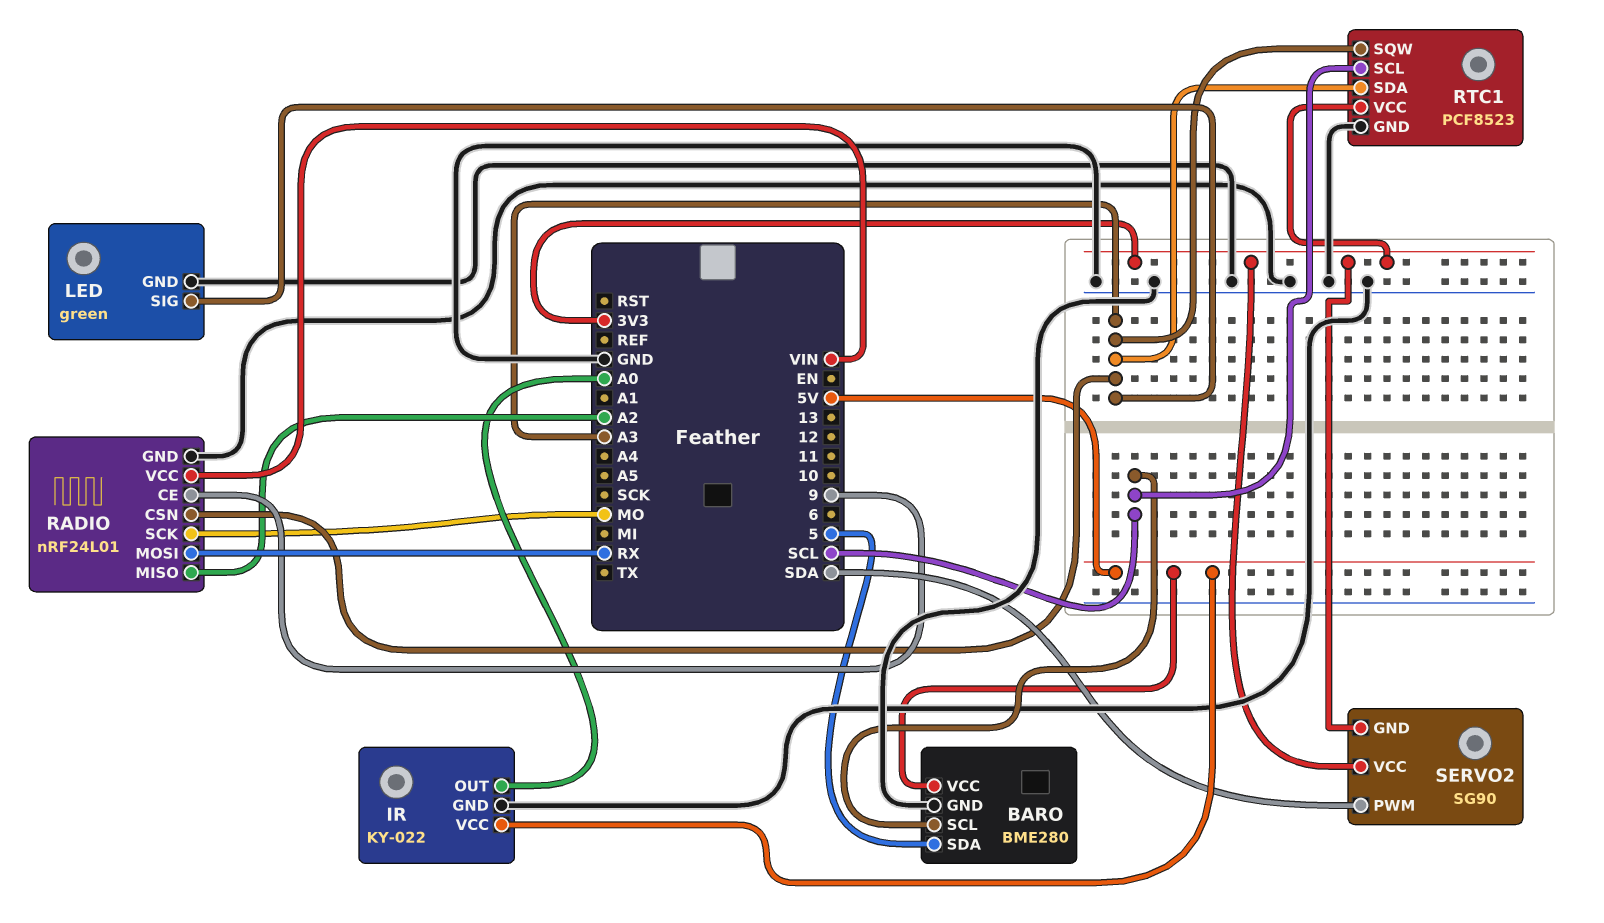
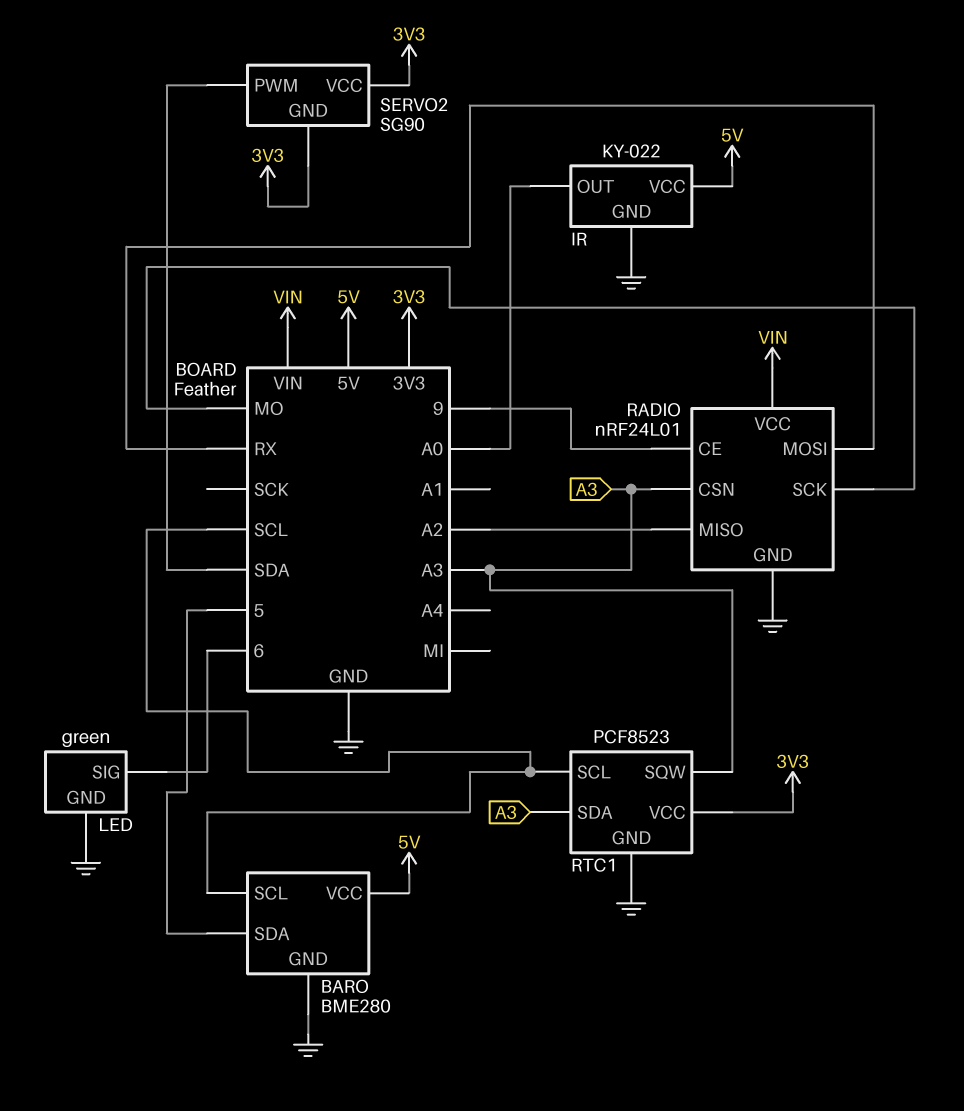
LED pin SIG: A3 -> 6

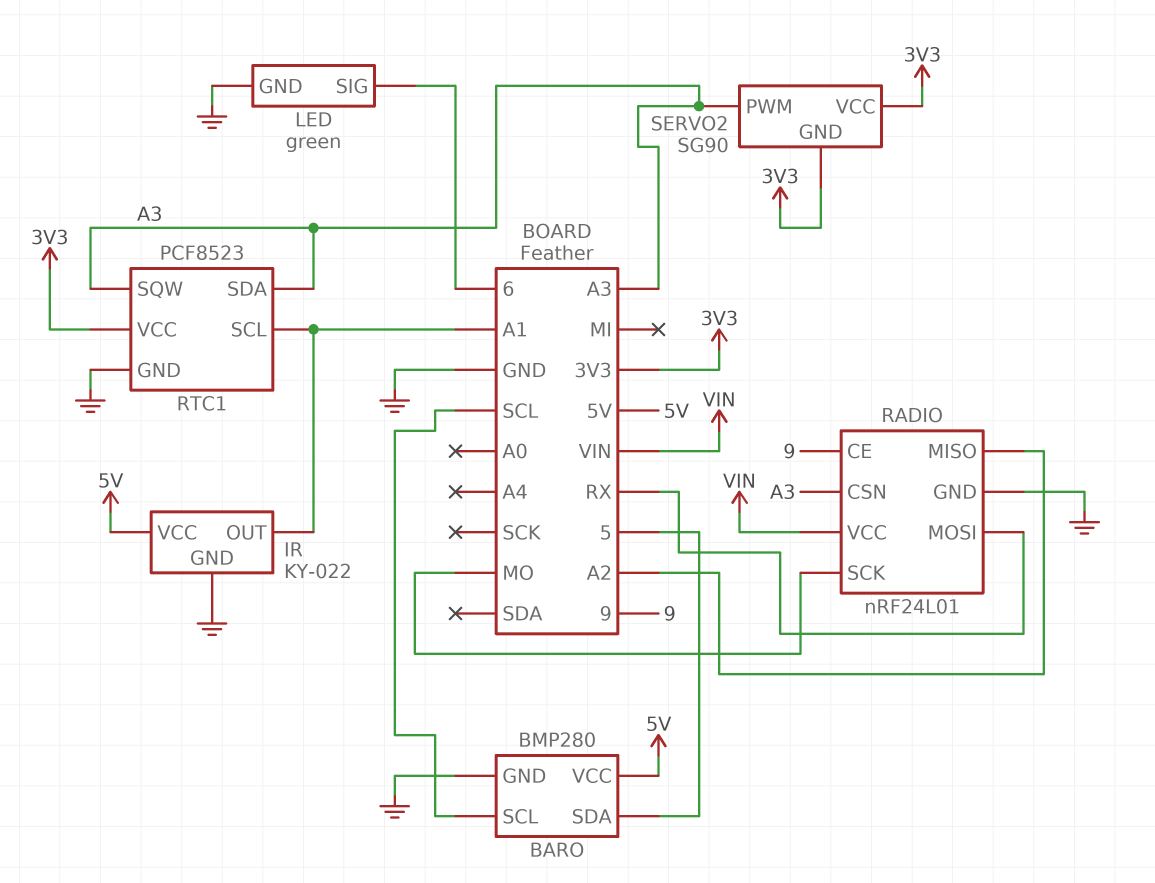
BARO: BME280 -> BMP280
IR pin OUT: A0 -> A1
RTC1 pin SCL: SCL -> A1
SERVO2 pin PWM: SDA -> A3

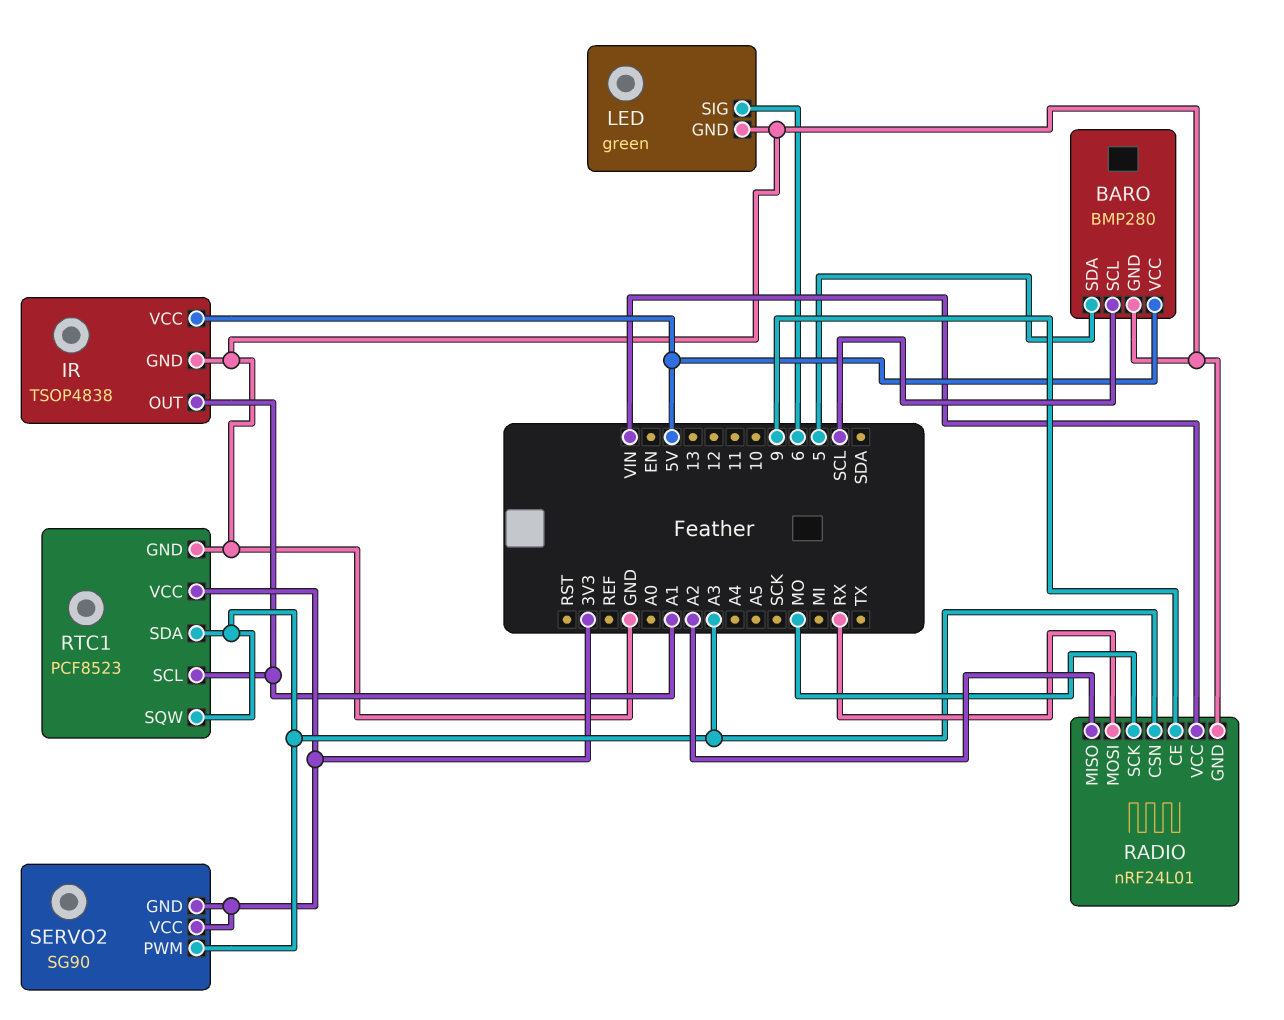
IR: KY-022 -> TSOP4838

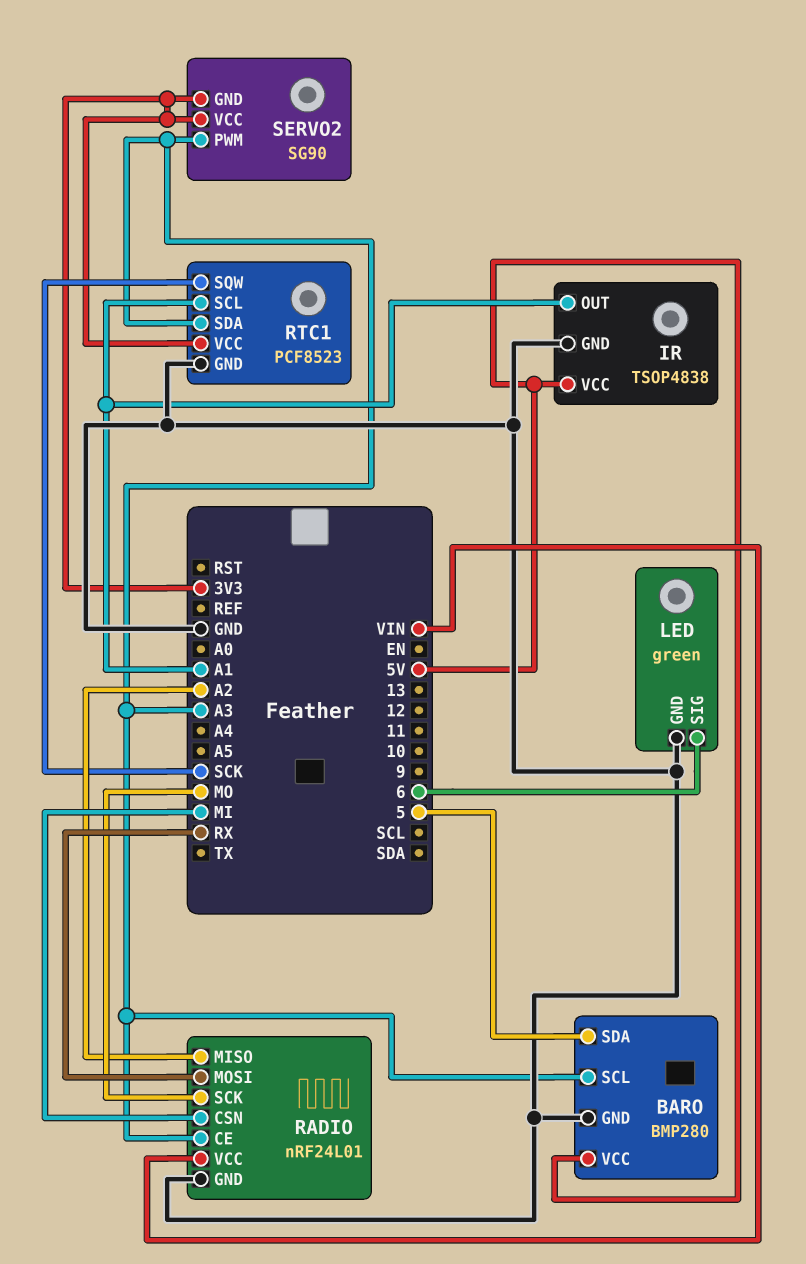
BARO pin SCL: SCL -> A3
RADIO pin CE: 9 -> A3
RADIO pin CSN: A3 -> MI
RTC1 pin SQW: A3 -> SCK

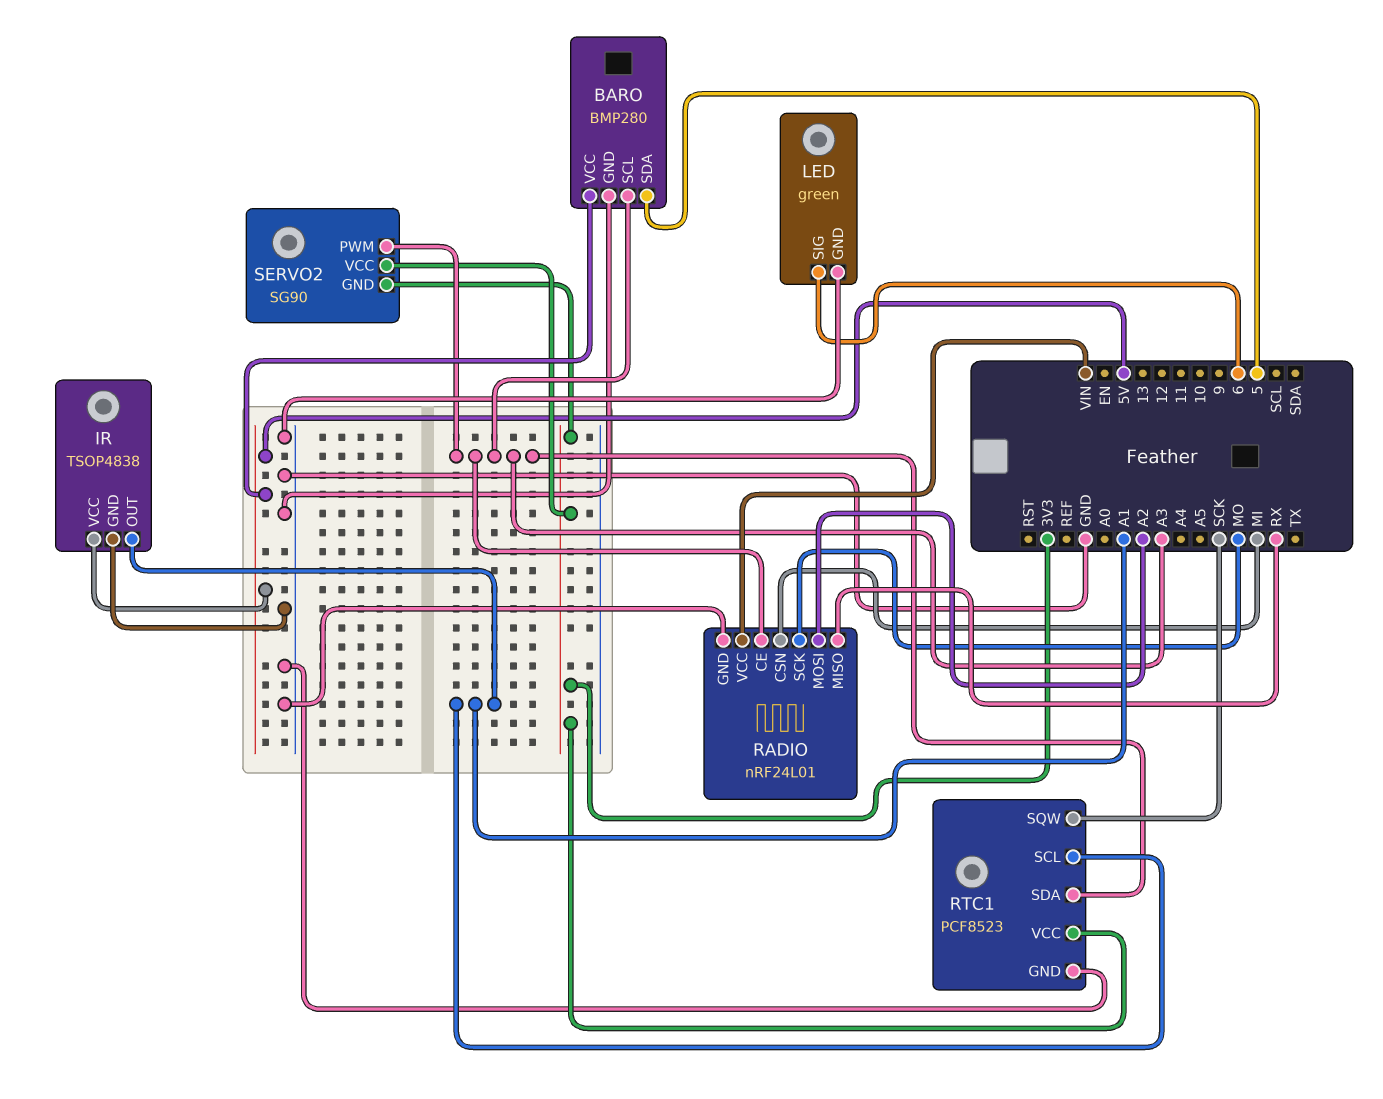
RADIO pin MISO: A2 -> RX
RADIO pin MOSI: RX -> A2

